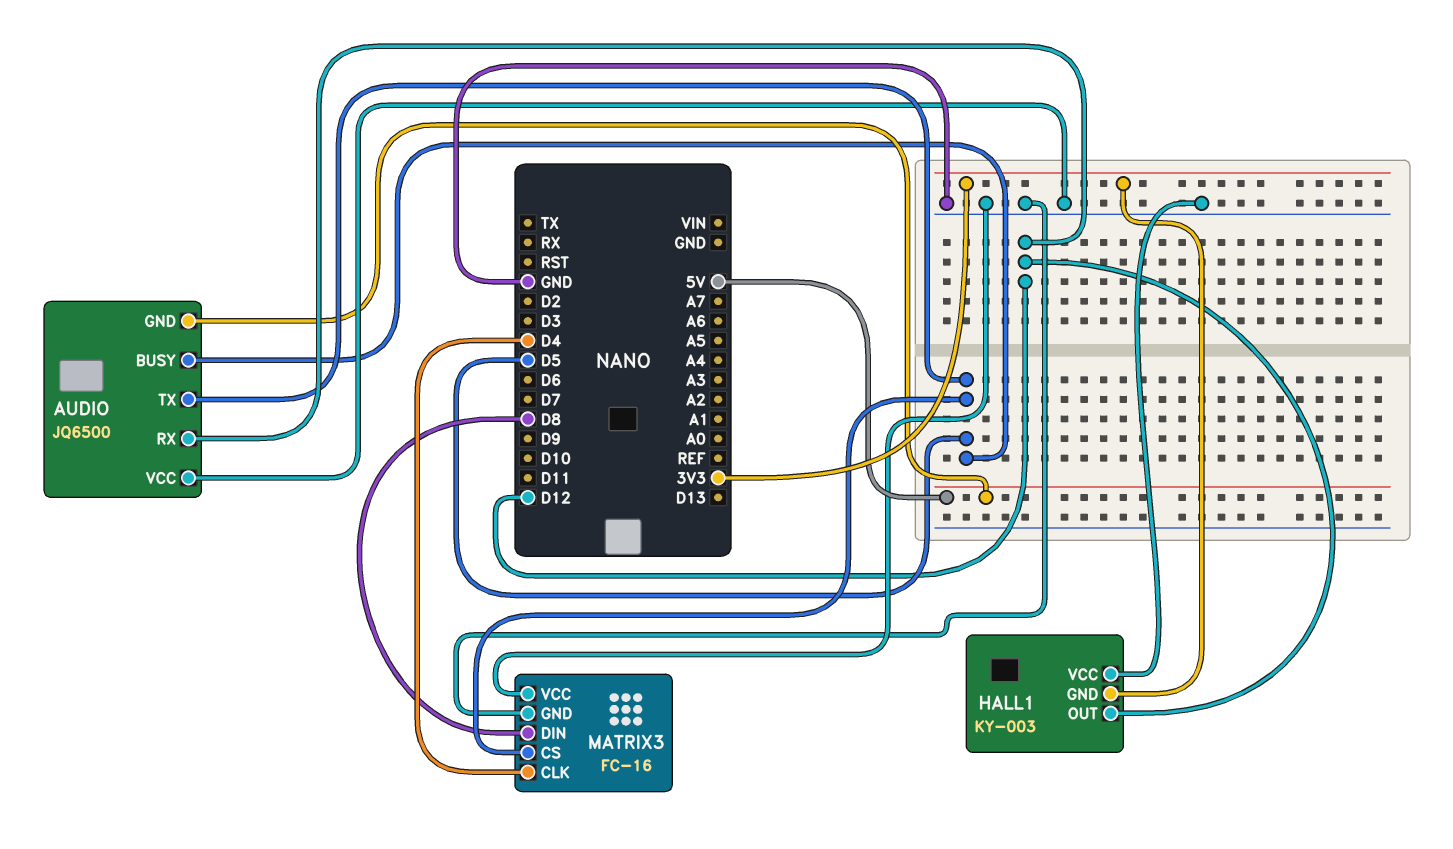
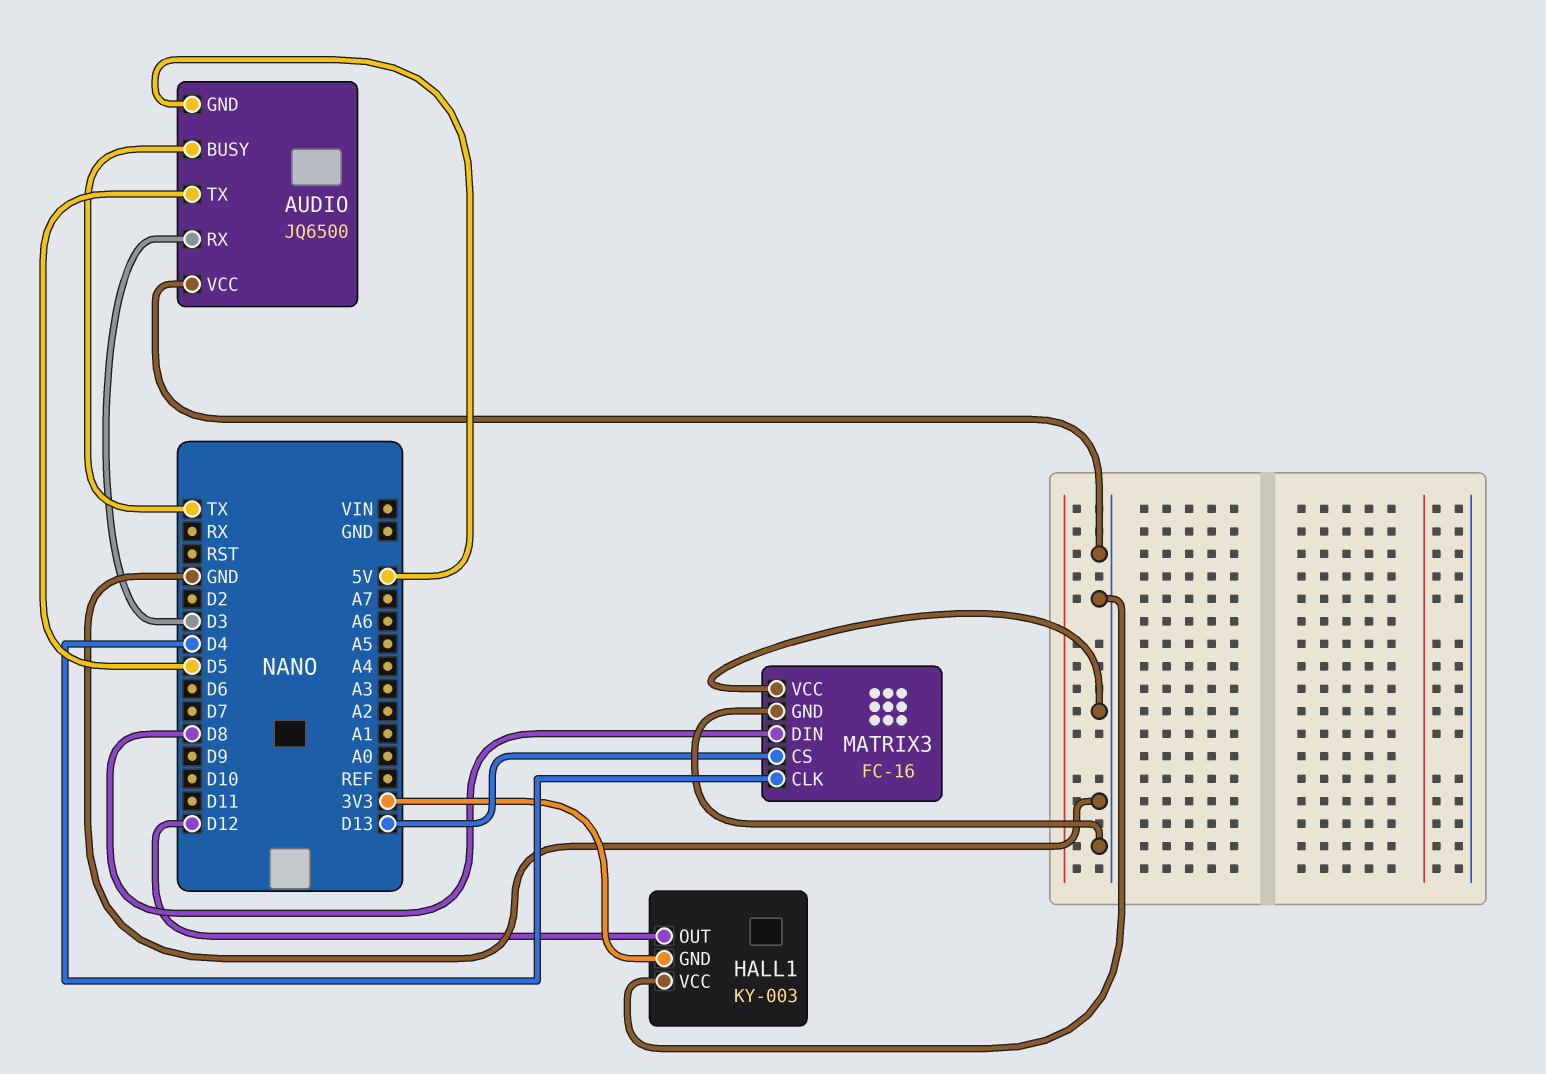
AUDIO pin BUSY: D5 -> TX
AUDIO pin RX: D12 -> D3
MATRIX3 pin CS: D5 -> D13

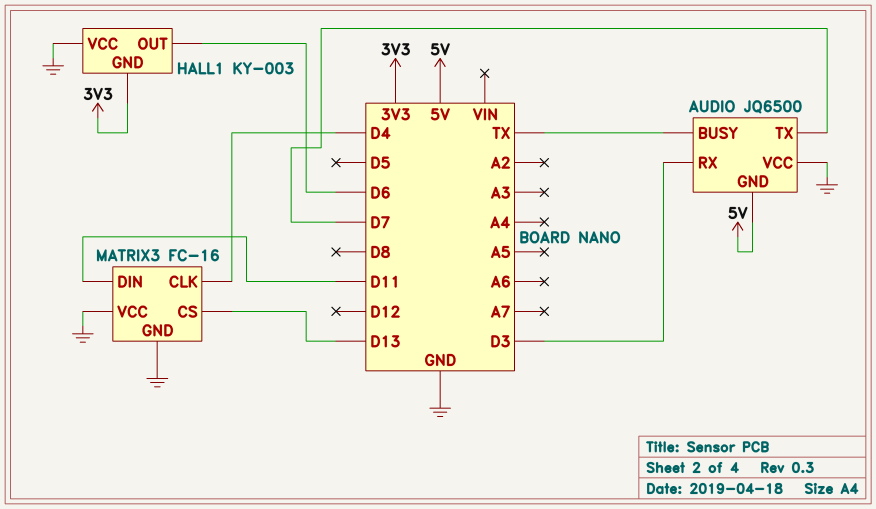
AUDIO pin TX: D5 -> D7
HALL1 pin OUT: D12 -> D6
MATRIX3 pin DIN: D8 -> D11

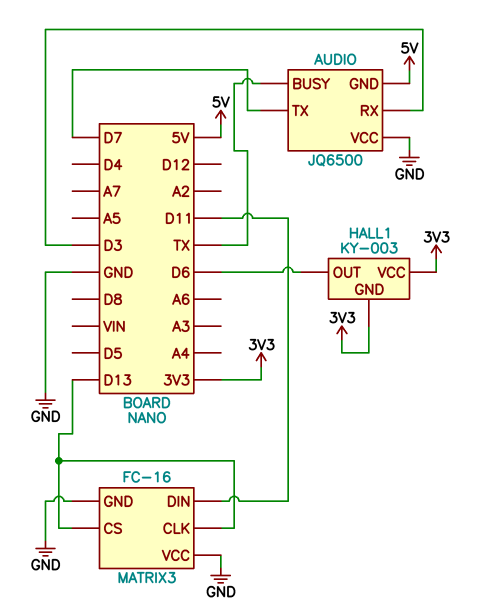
HALL1 pin VCC: GND -> 3V3
MATRIX3 pin CLK: D4 -> D13

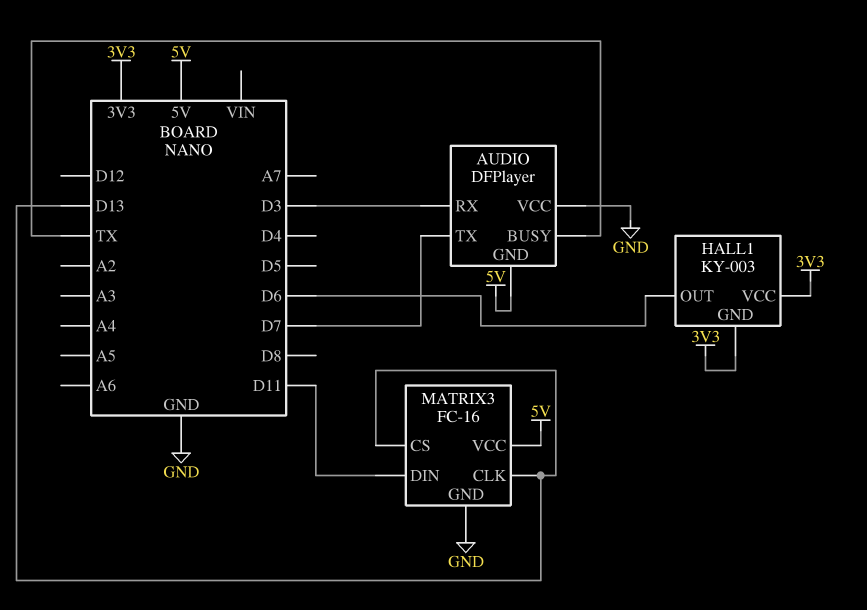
AUDIO: JQ6500 -> DFPlayer
MATRIX3 pin VCC: GND -> 5V

